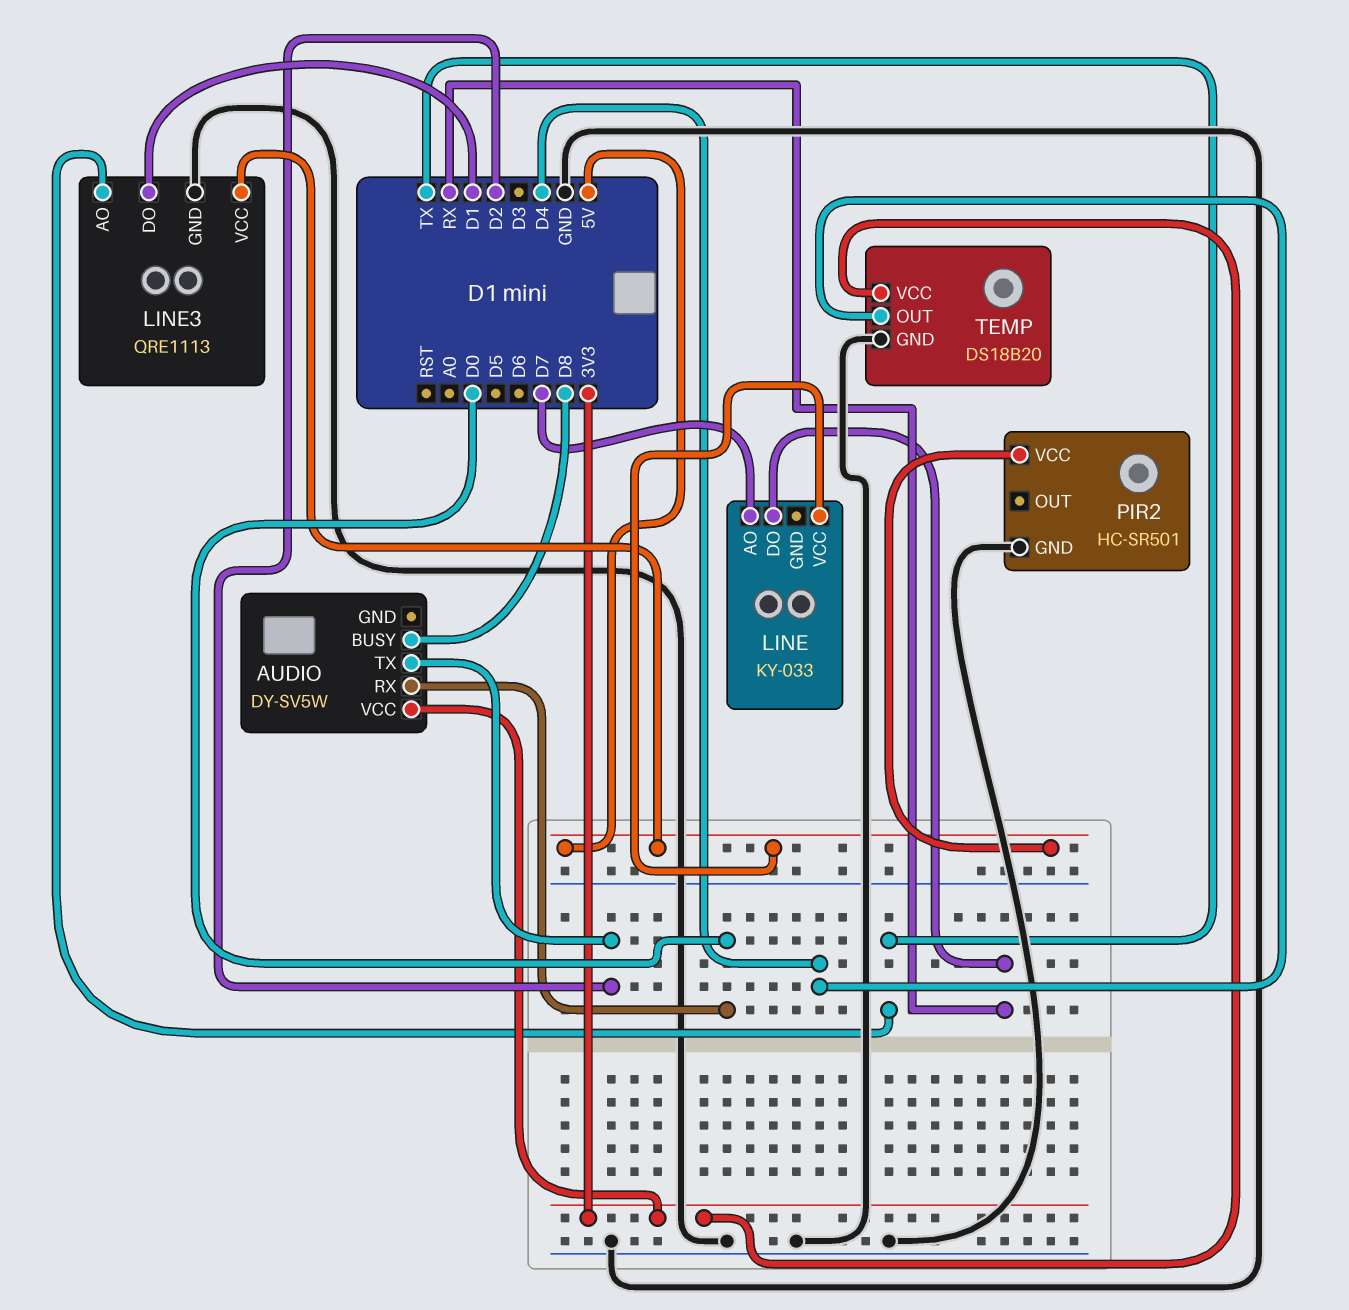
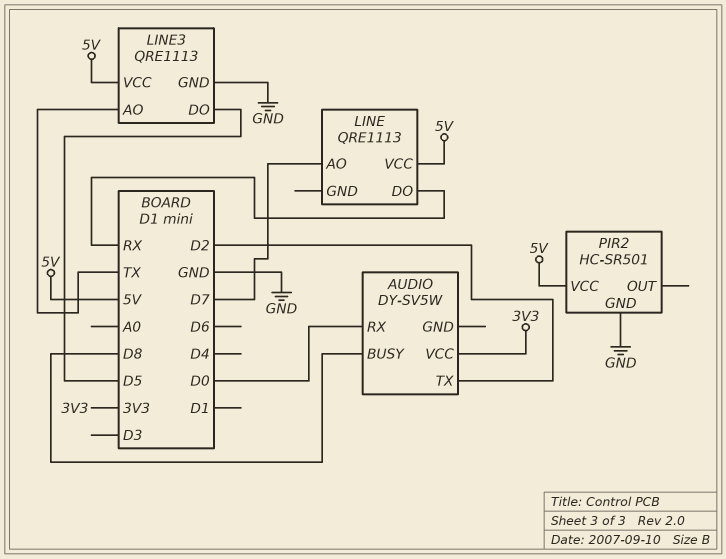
LINE: KY-033 -> QRE1113
LINE3 pin DO: D1 -> D5
TEMP: DS18B20 -> none
TEMP pin GND: GND -> none
TEMP pin OUT: D4 -> none
TEMP pin VCC: 3V3 -> none

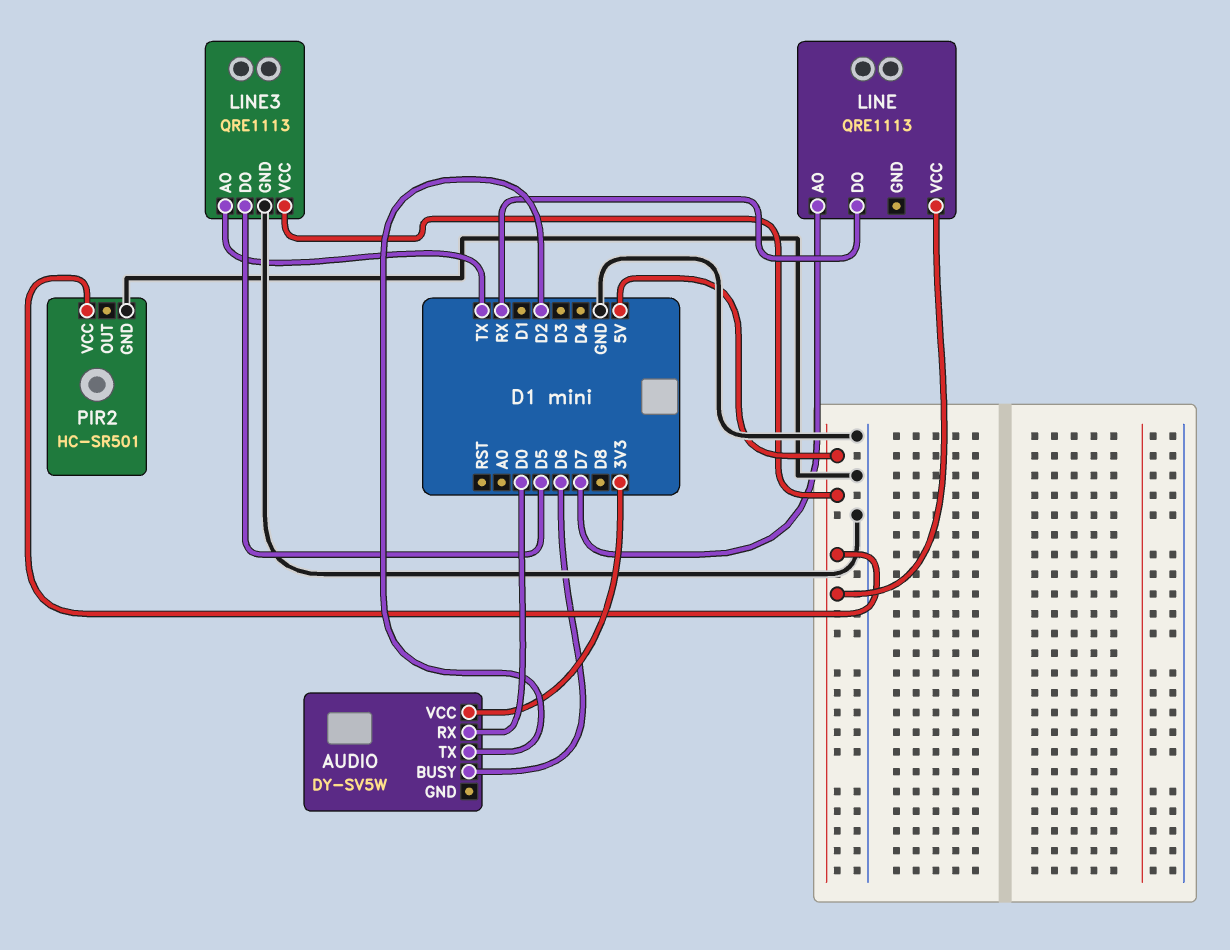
AUDIO pin BUSY: D8 -> D6

